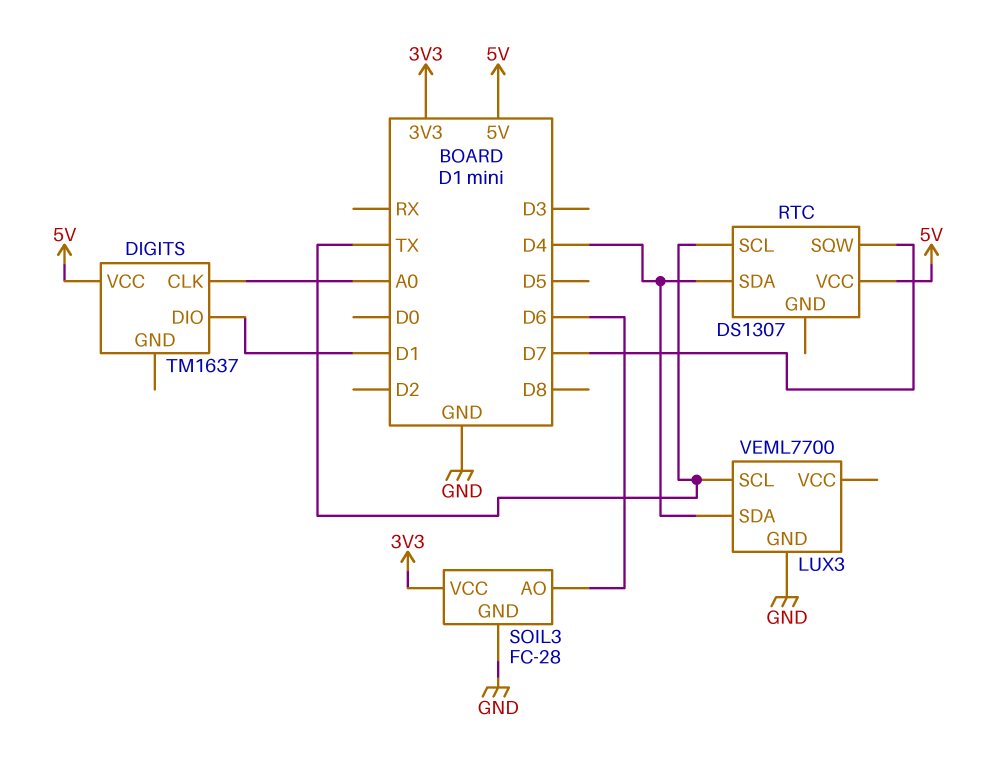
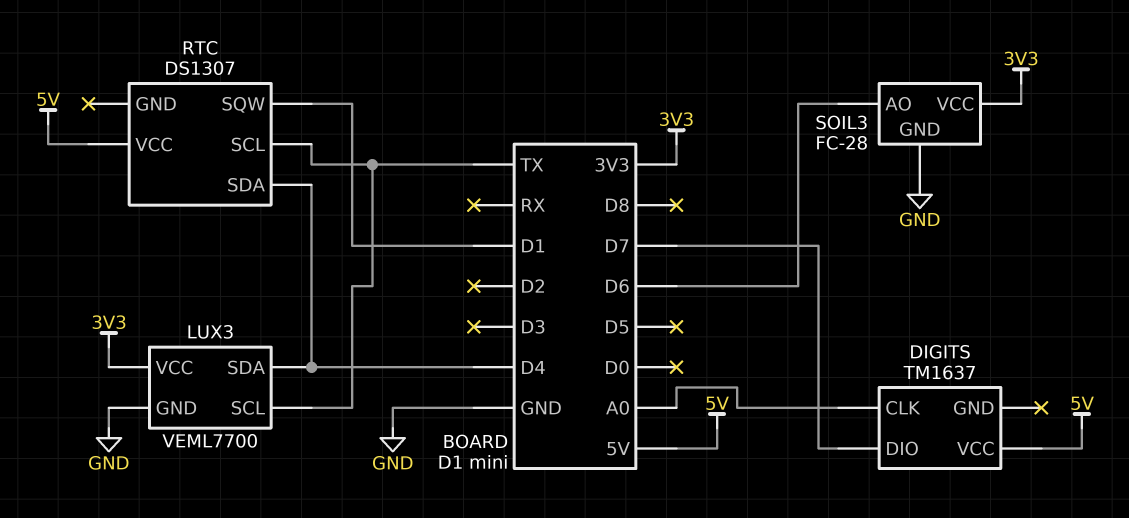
DIGITS pin DIO: D1 -> D7
LUX3 pin VCC: none -> 3V3
RTC pin SQW: D7 -> D1

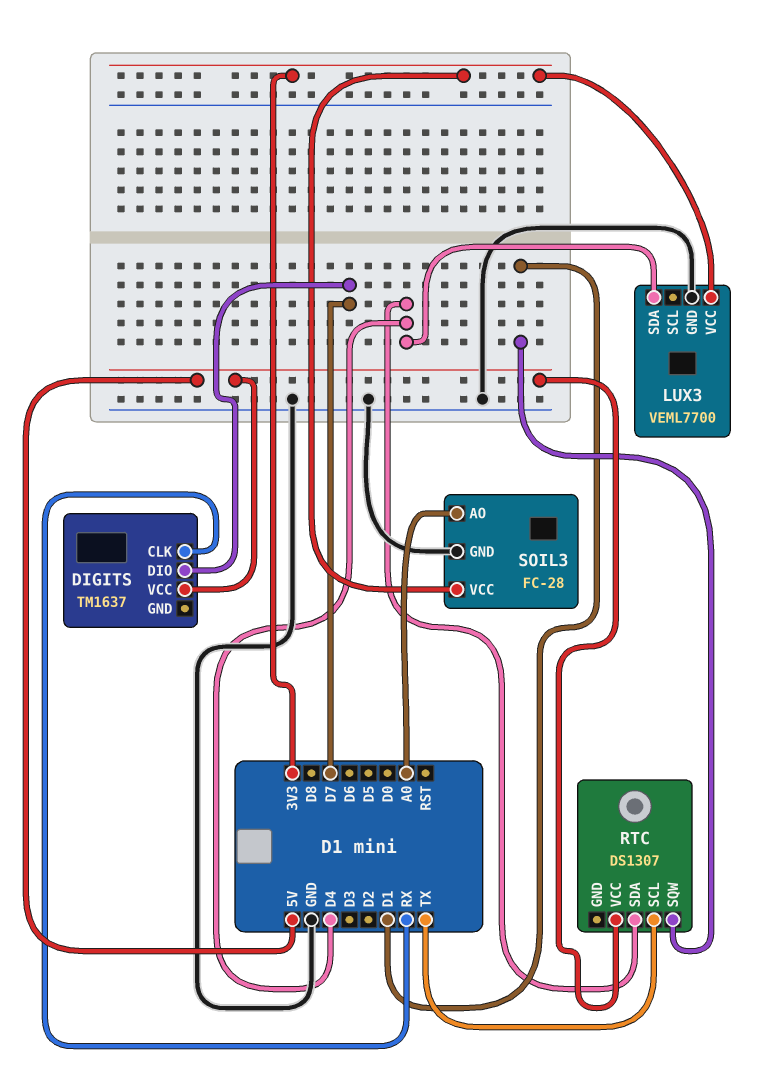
DIGITS pin CLK: A0 -> RX
LUX3 pin SCL: TX -> none
SOIL3 pin AO: D6 -> A0

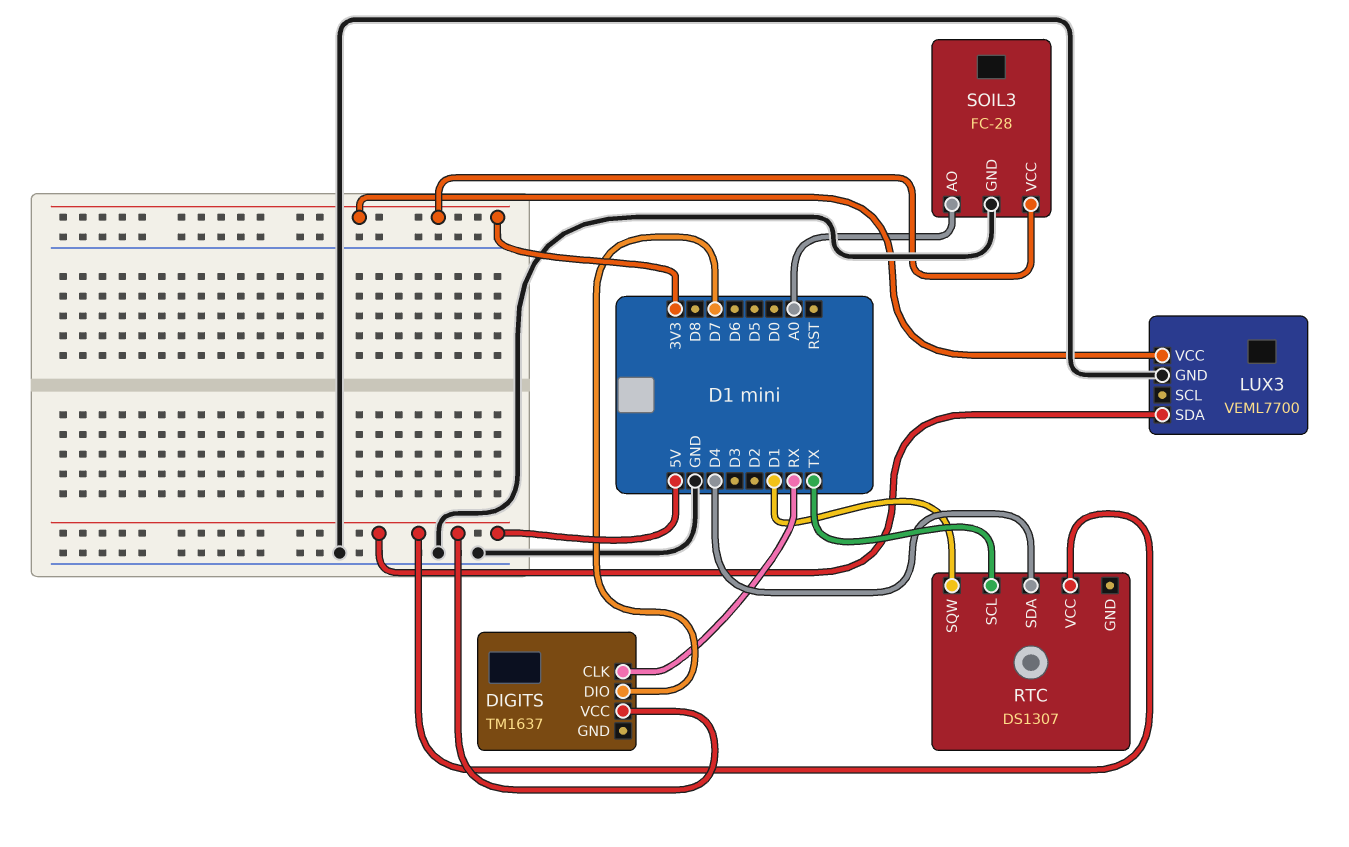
LUX3 pin SDA: D4 -> 5V

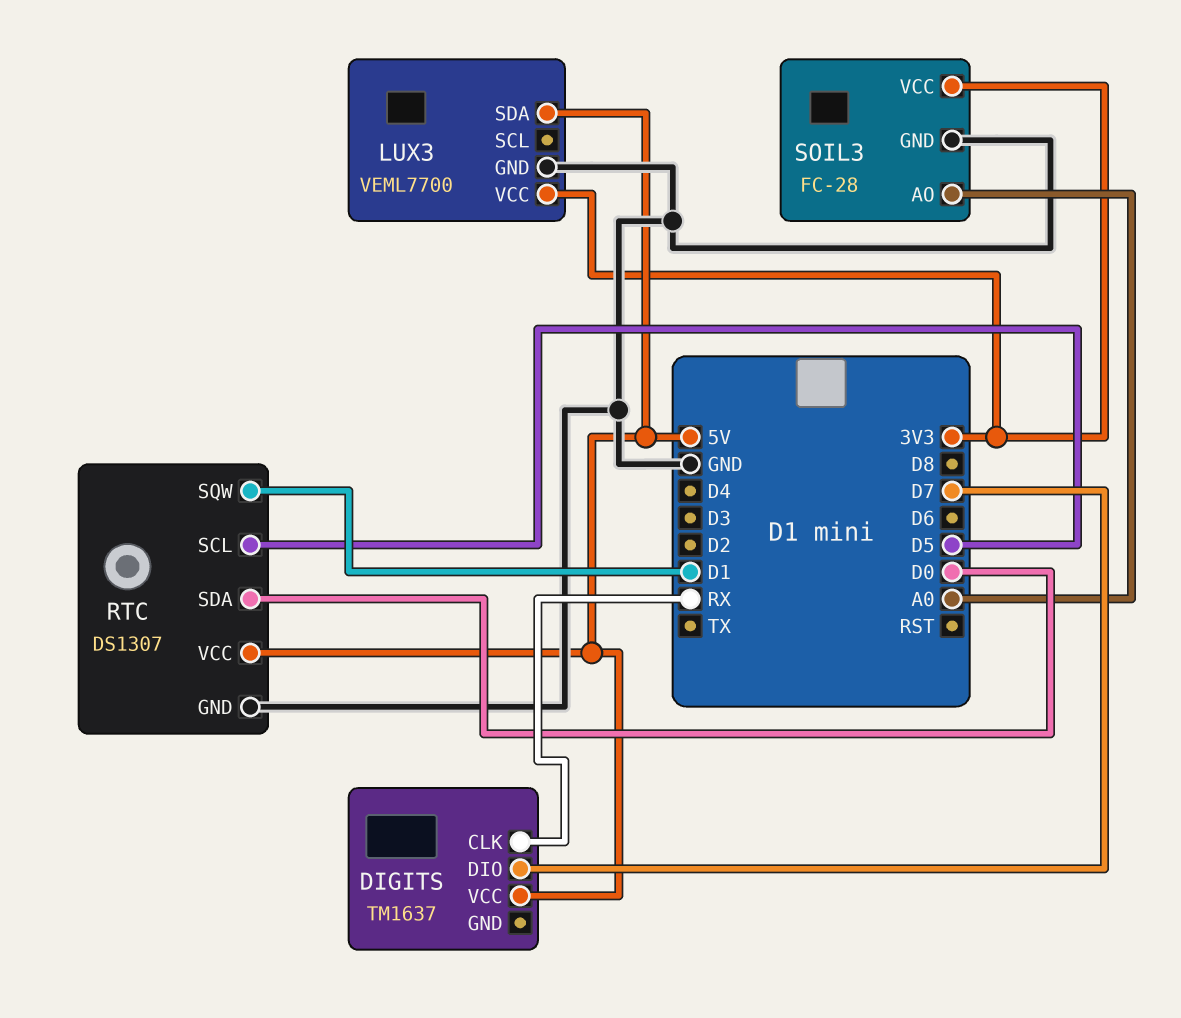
RTC pin GND: none -> GND
RTC pin SCL: TX -> D5
RTC pin SDA: D4 -> D0

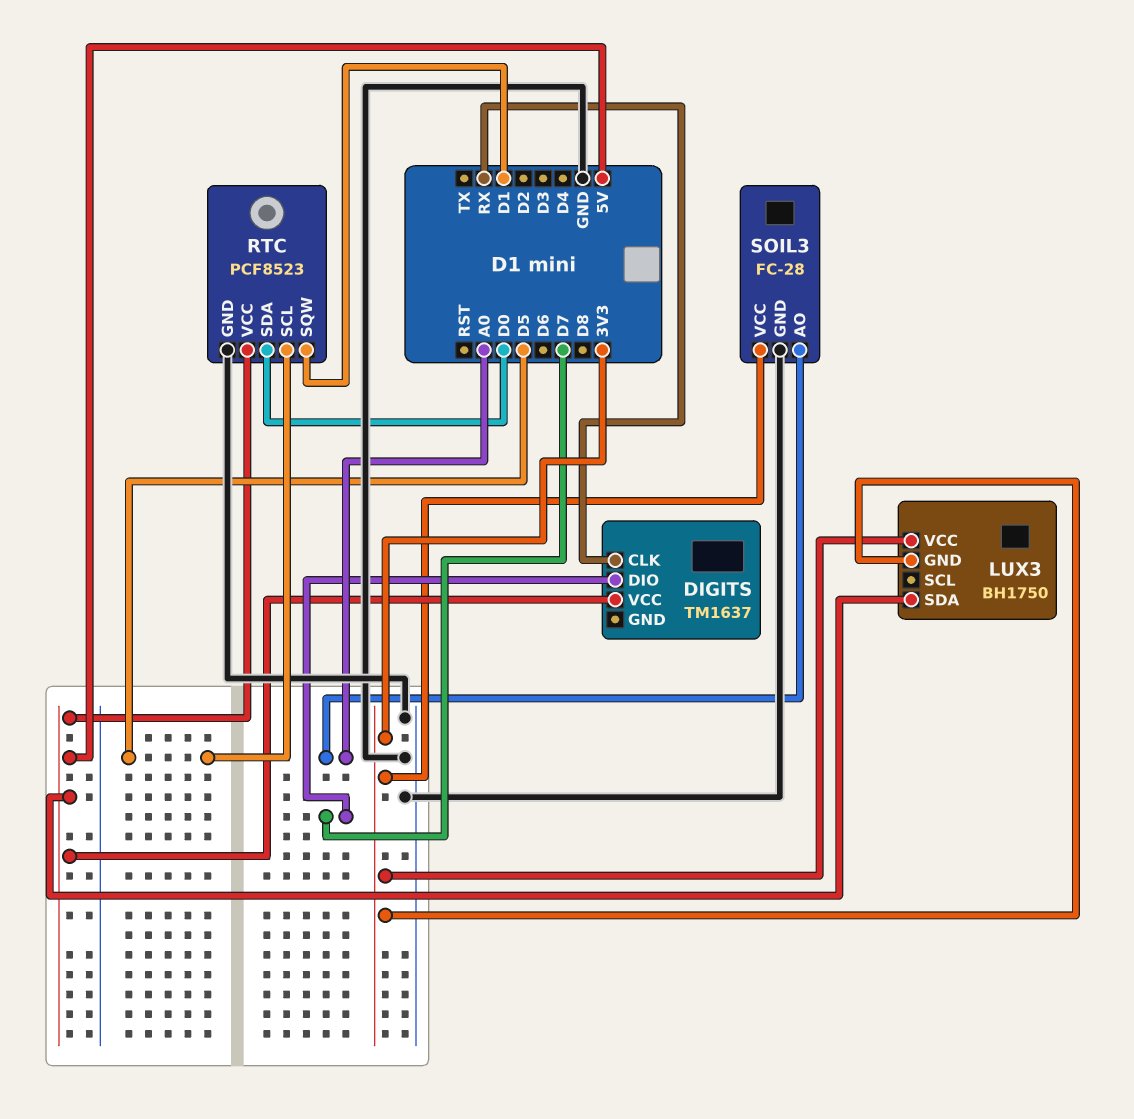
LUX3: VEML7700 -> BH1750
LUX3 pin GND: GND -> 3V3
RTC: DS1307 -> PCF8523

